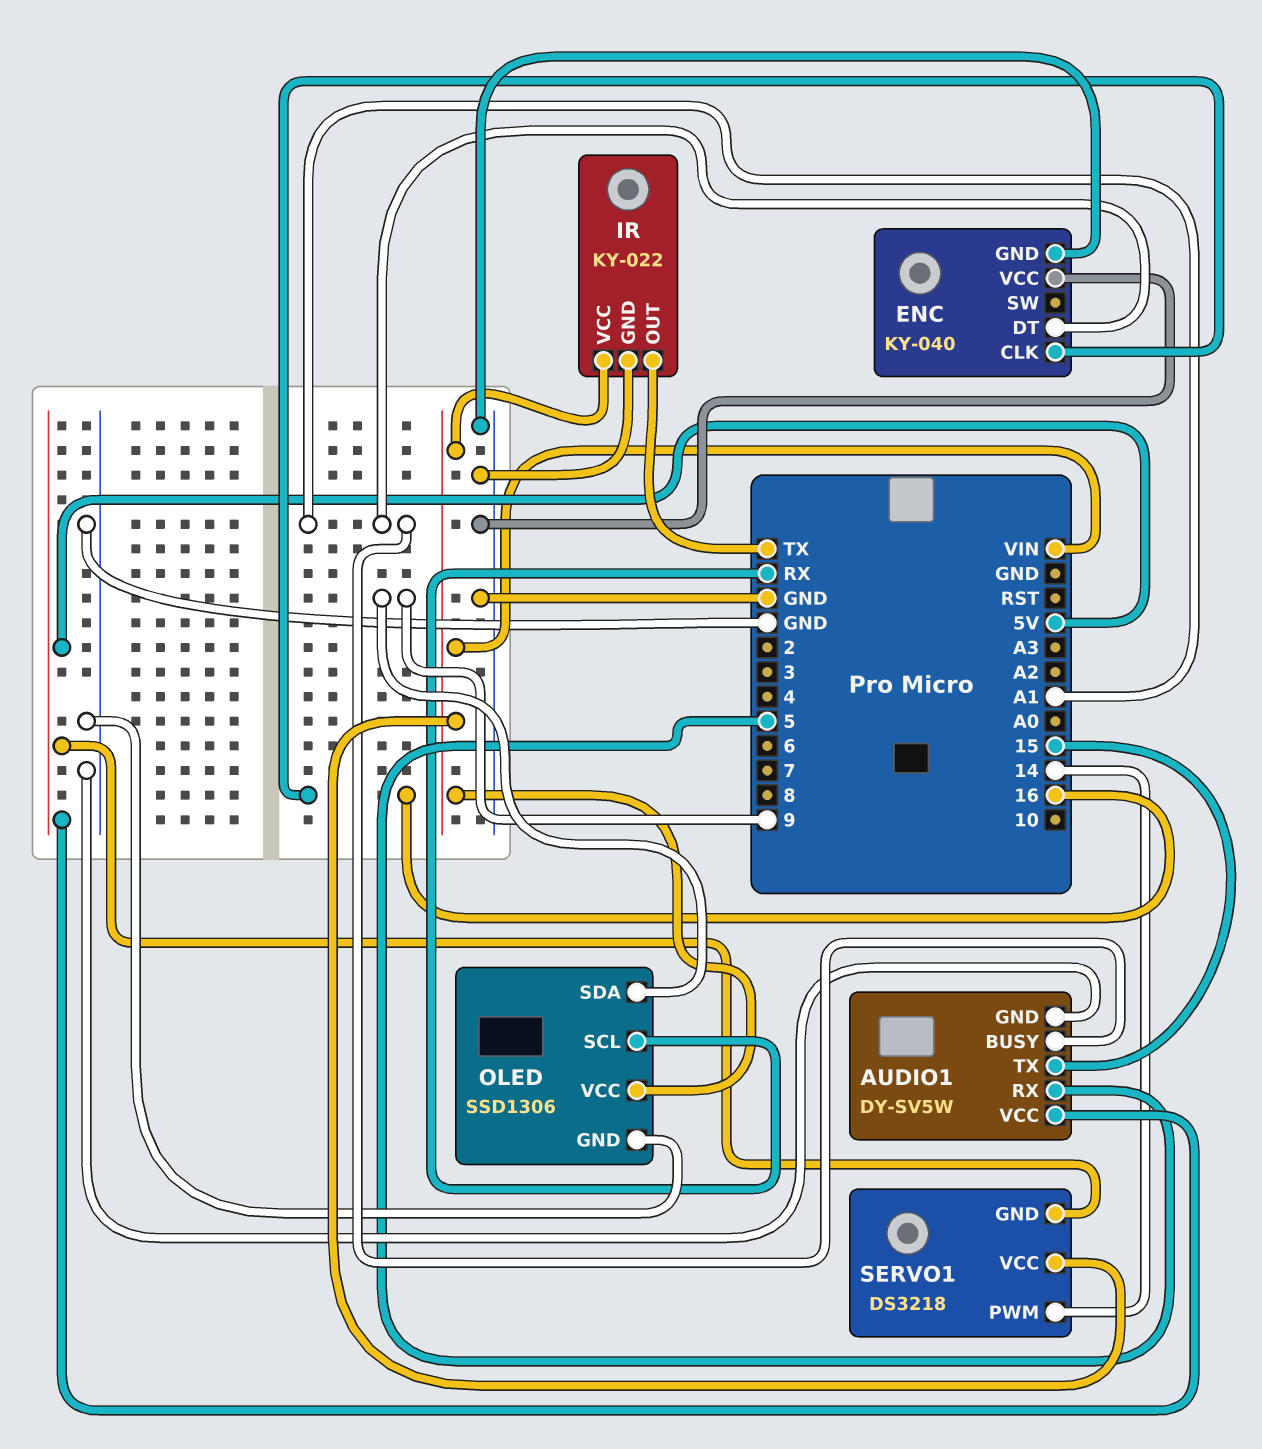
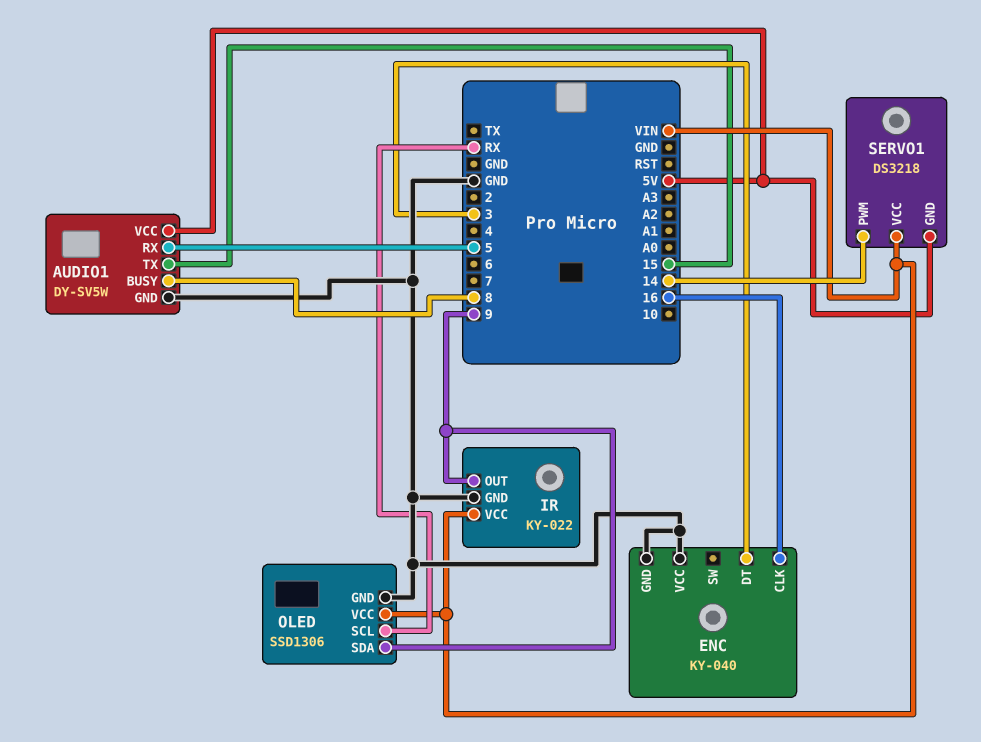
AUDIO1 pin BUSY: A1 -> 8
ENC pin DT: A1 -> 3
IR pin OUT: TX -> 9

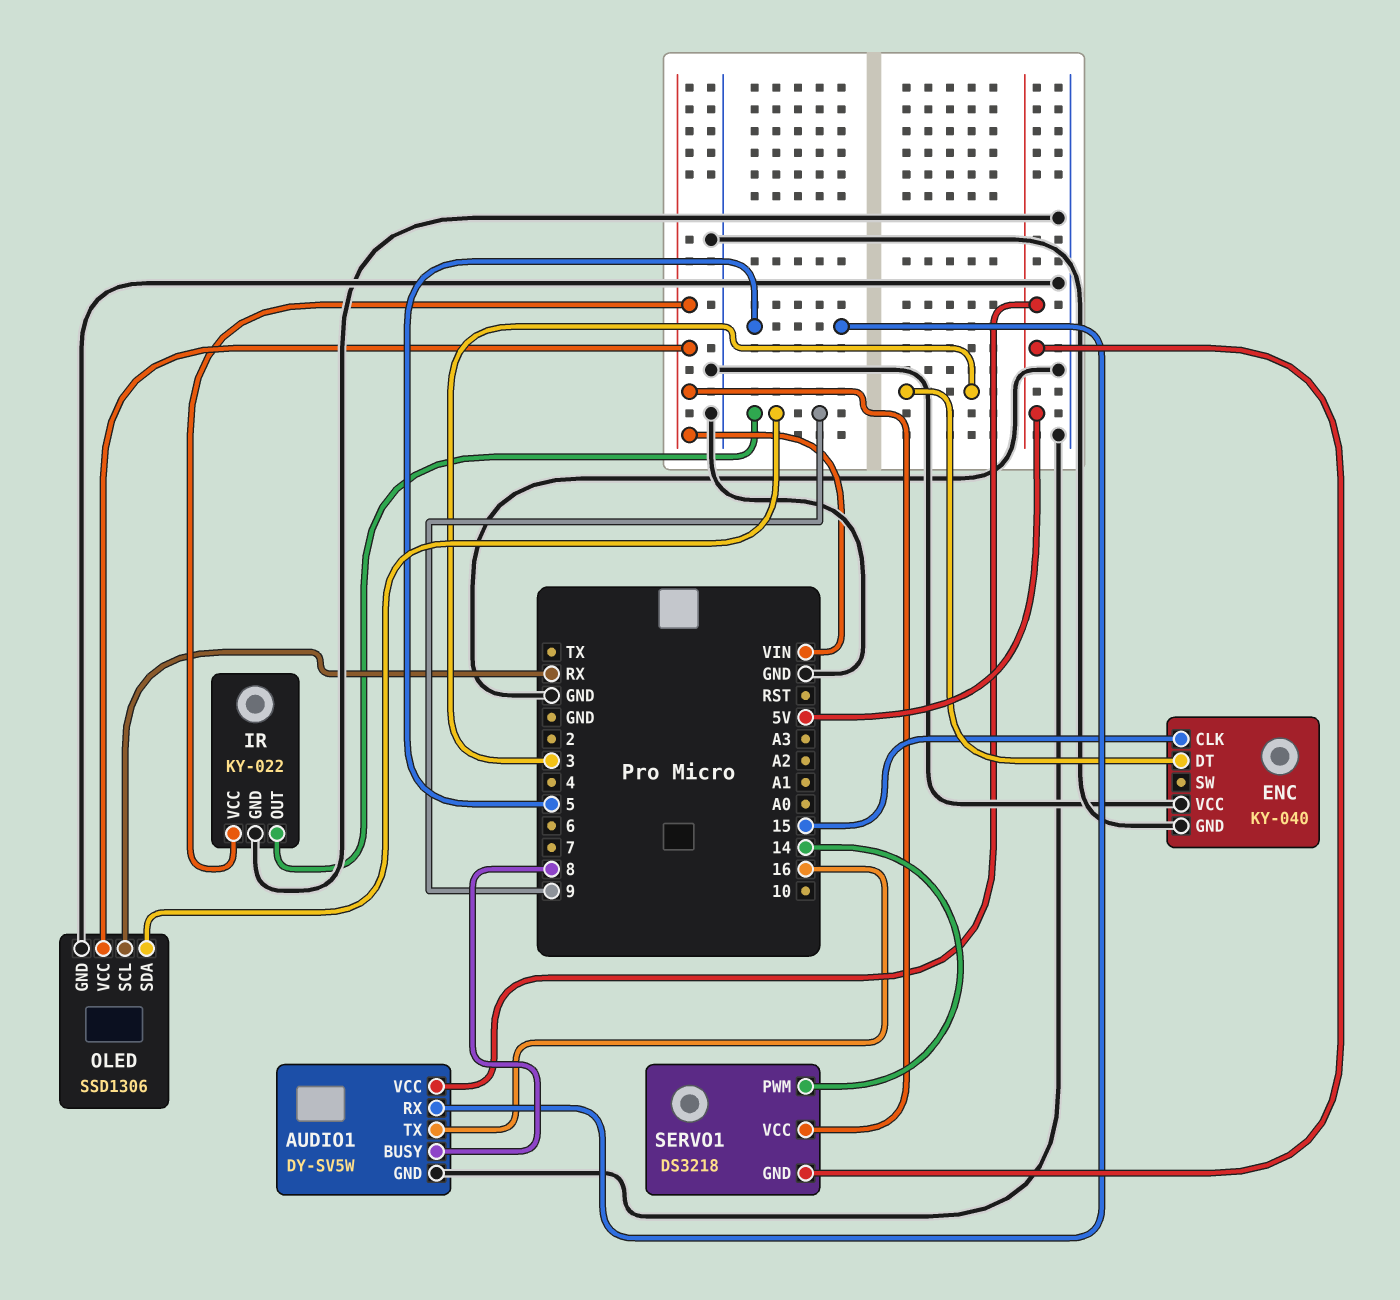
AUDIO1 pin TX: 15 -> 16
ENC pin CLK: 16 -> 15

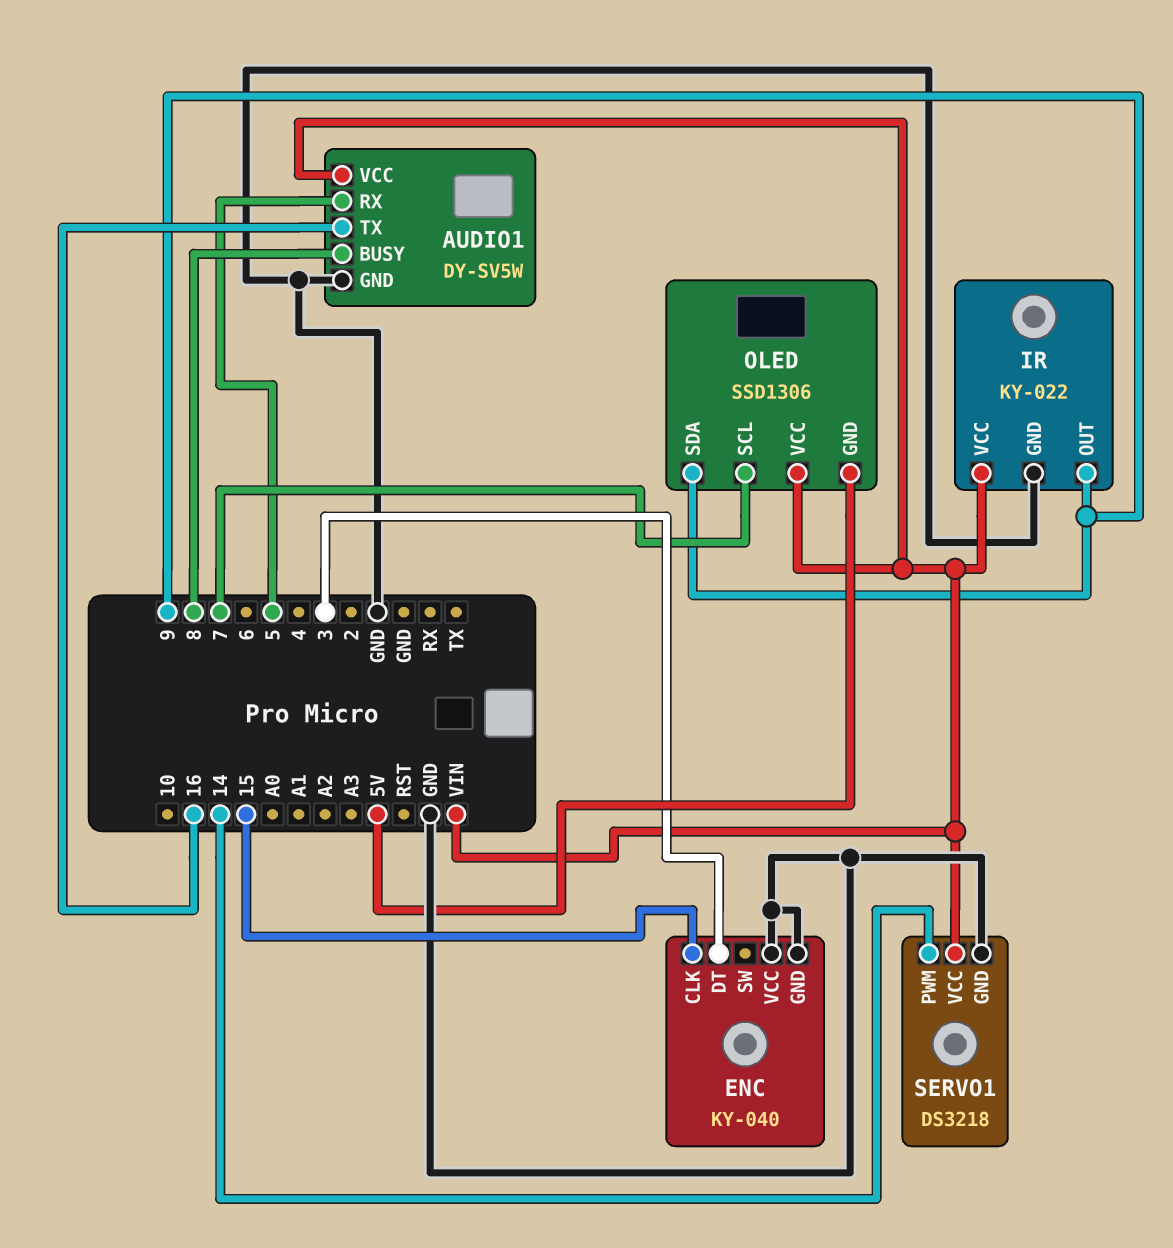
AUDIO1 pin VCC: 5V -> VIN
OLED pin GND: GND -> 5V
OLED pin SCL: RX -> 7
SERVO1 pin GND: 5V -> GND

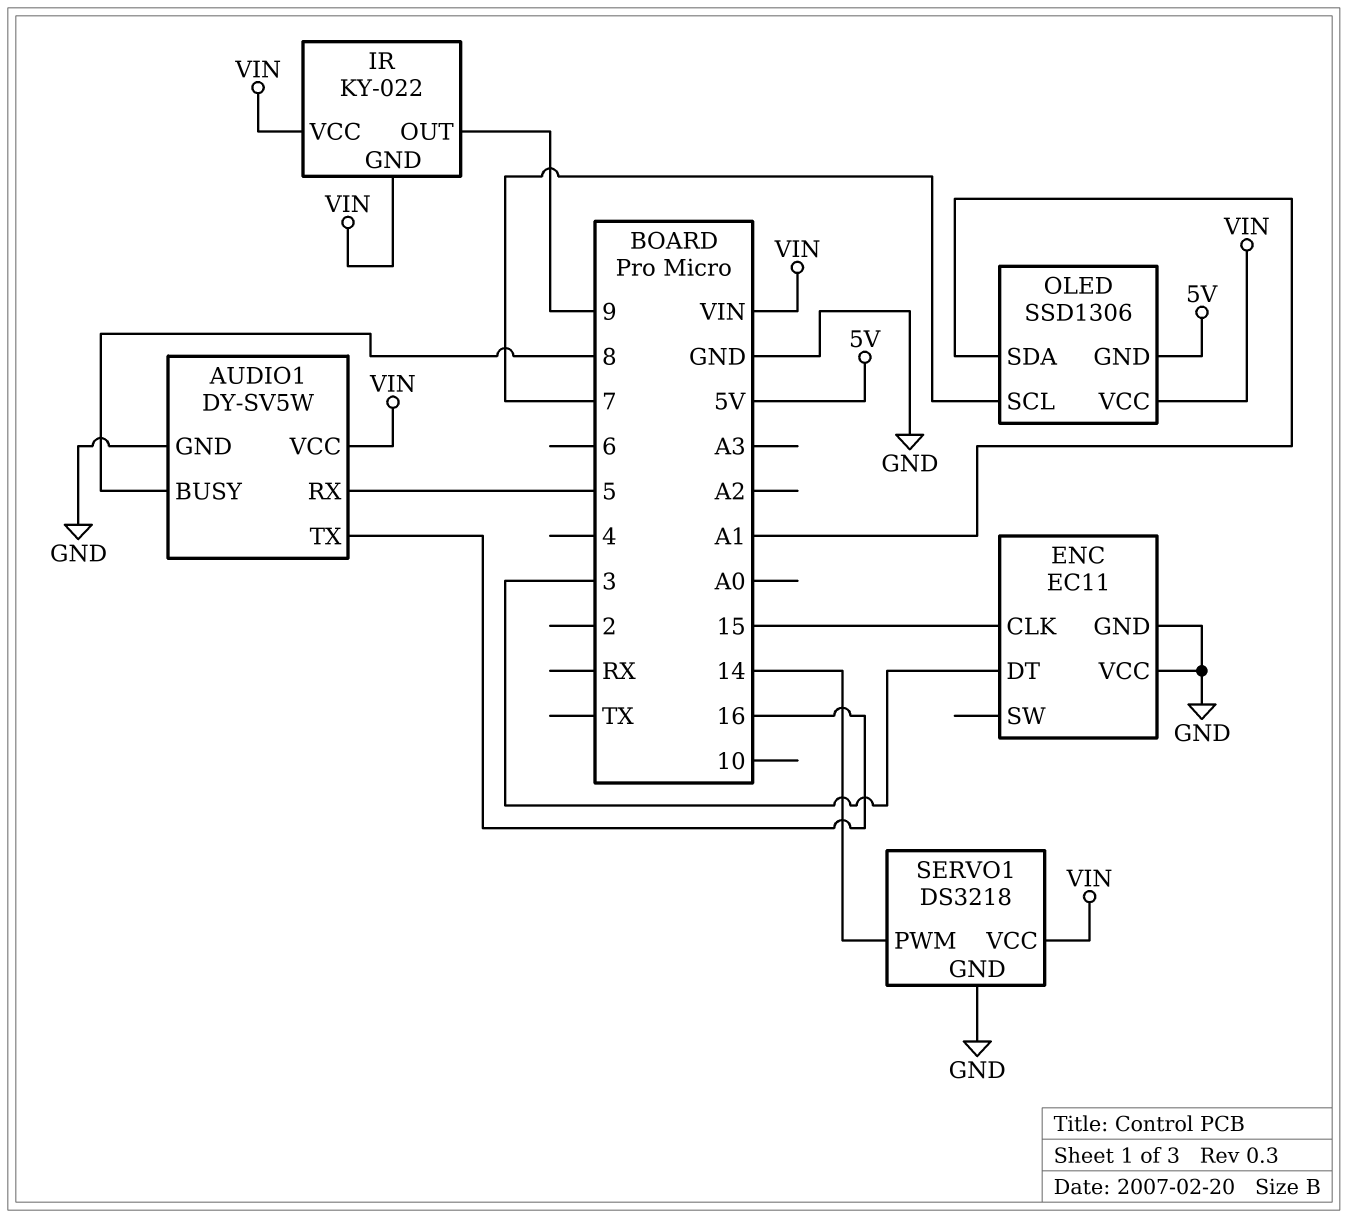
ENC: KY-040 -> EC11
IR pin GND: GND -> VIN
OLED pin SDA: 9 -> A1

